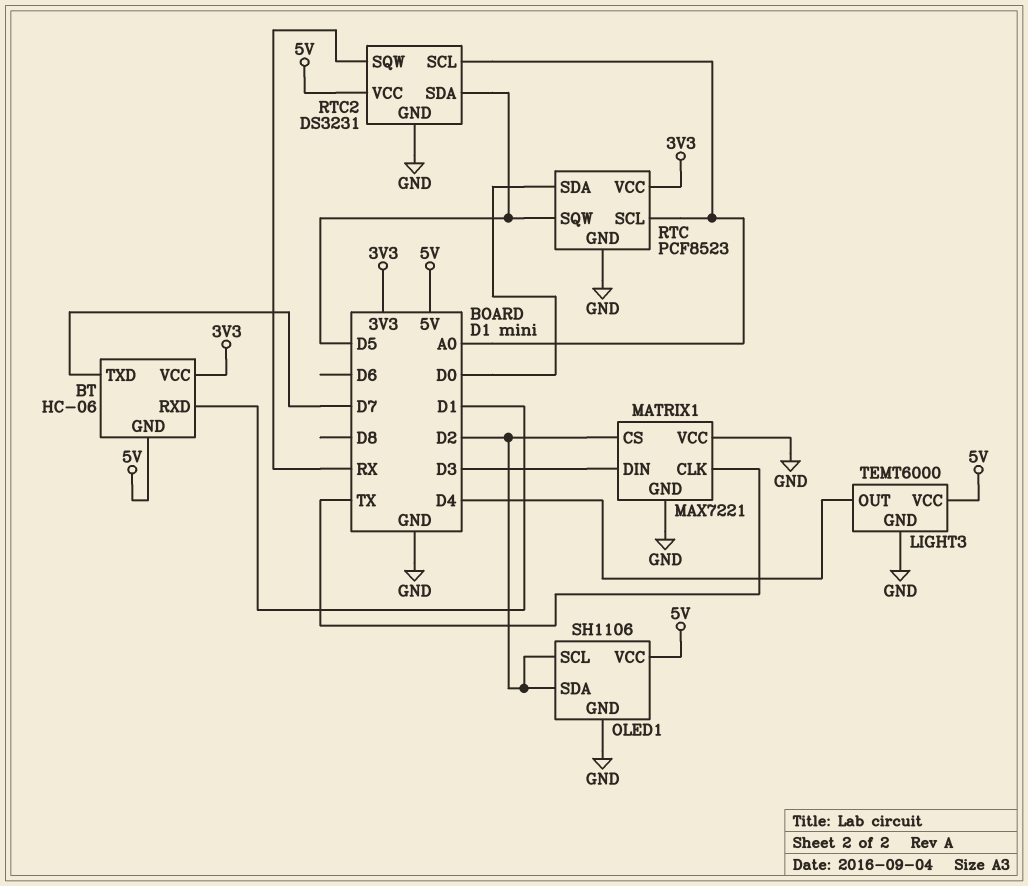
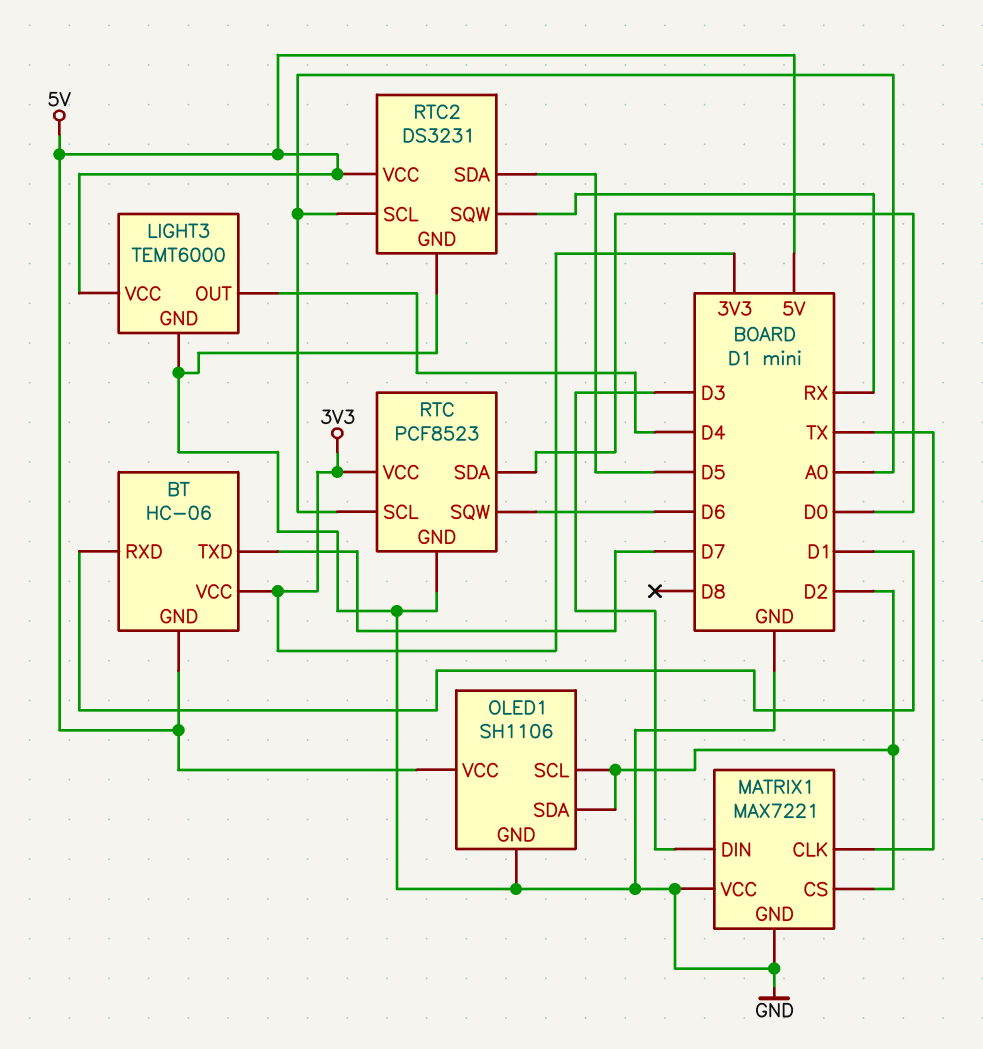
RTC pin SQW: D5 -> D6

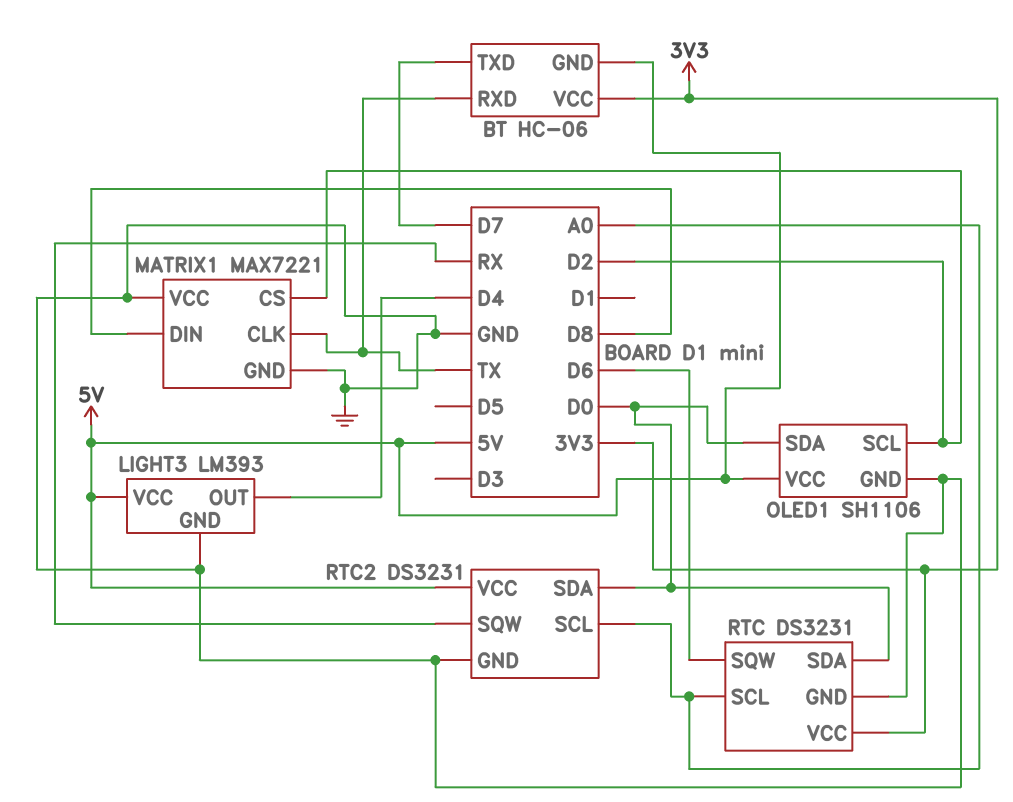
BT pin RXD: D1 -> TX
LIGHT3: TEMT6000 -> LM393
MATRIX1 pin DIN: D3 -> D8
OLED1 pin SDA: D2 -> D0
RTC: PCF8523 -> DS3231
RTC2 pin SDA: D5 -> D0

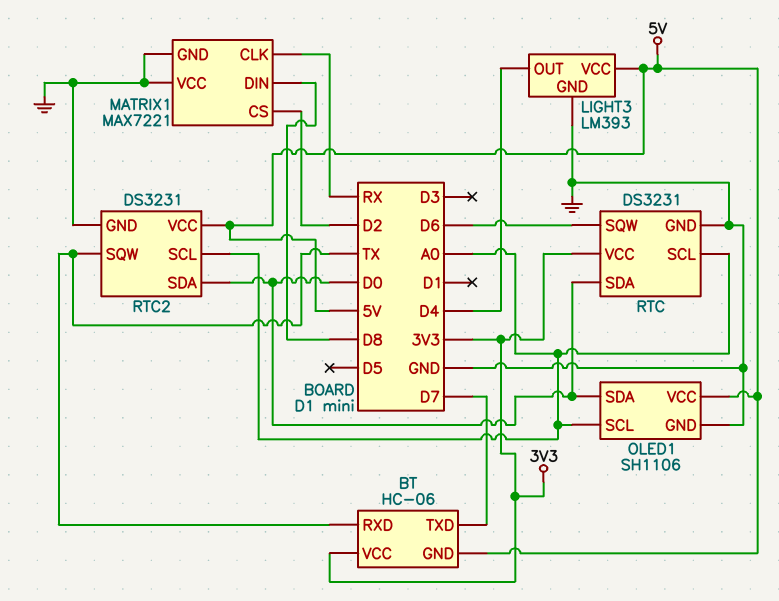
MATRIX1 pin CLK: TX -> RX
OLED1 pin SCL: D2 -> A0
RTC2 pin SQW: RX -> TX

